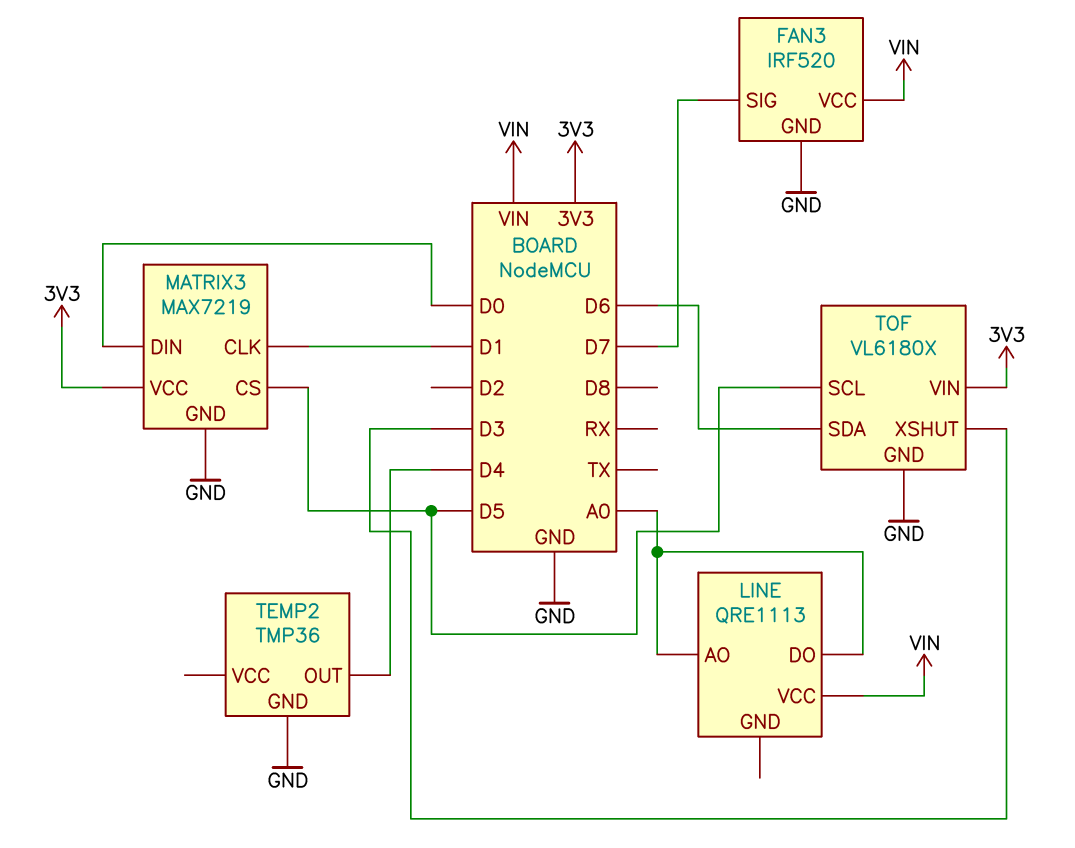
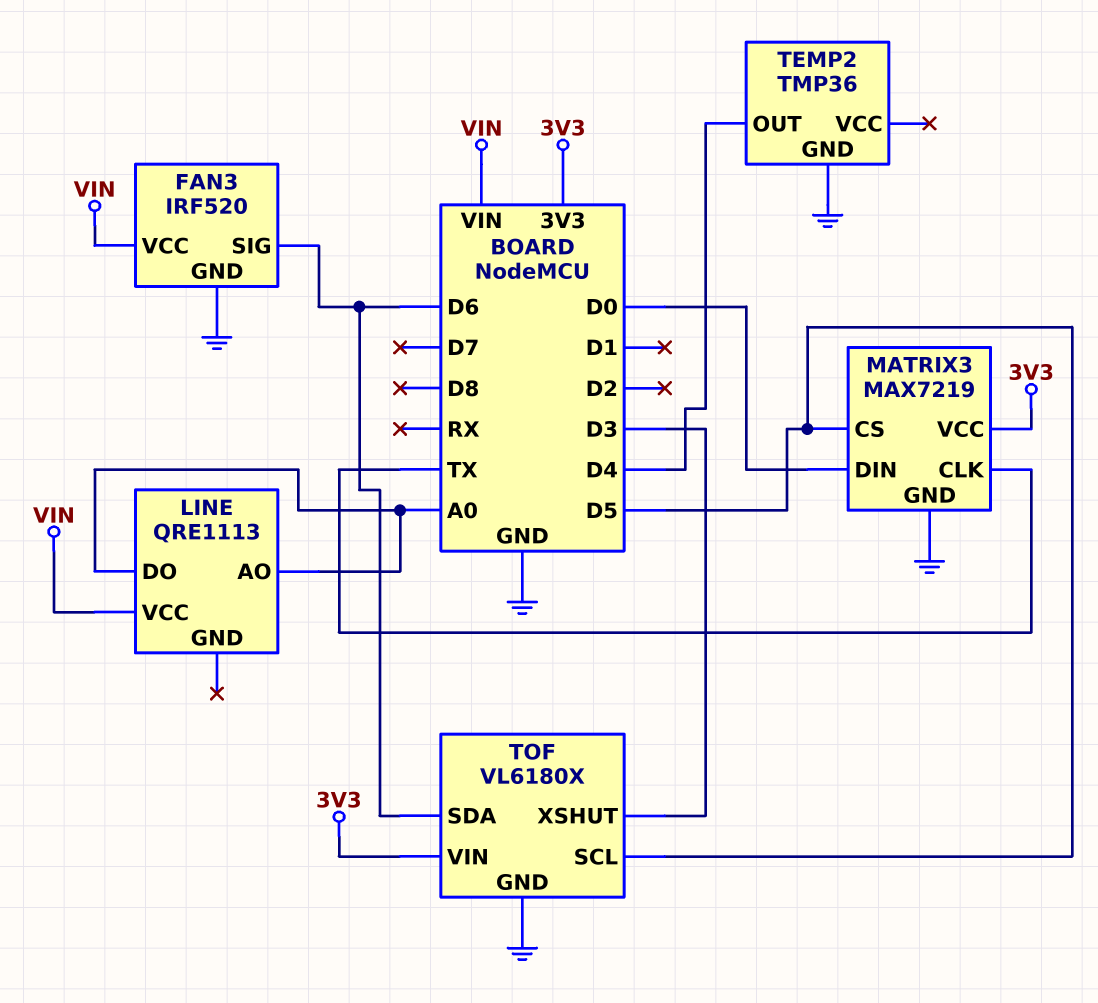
FAN3 pin SIG: D7 -> D6
MATRIX3 pin CLK: D1 -> TX

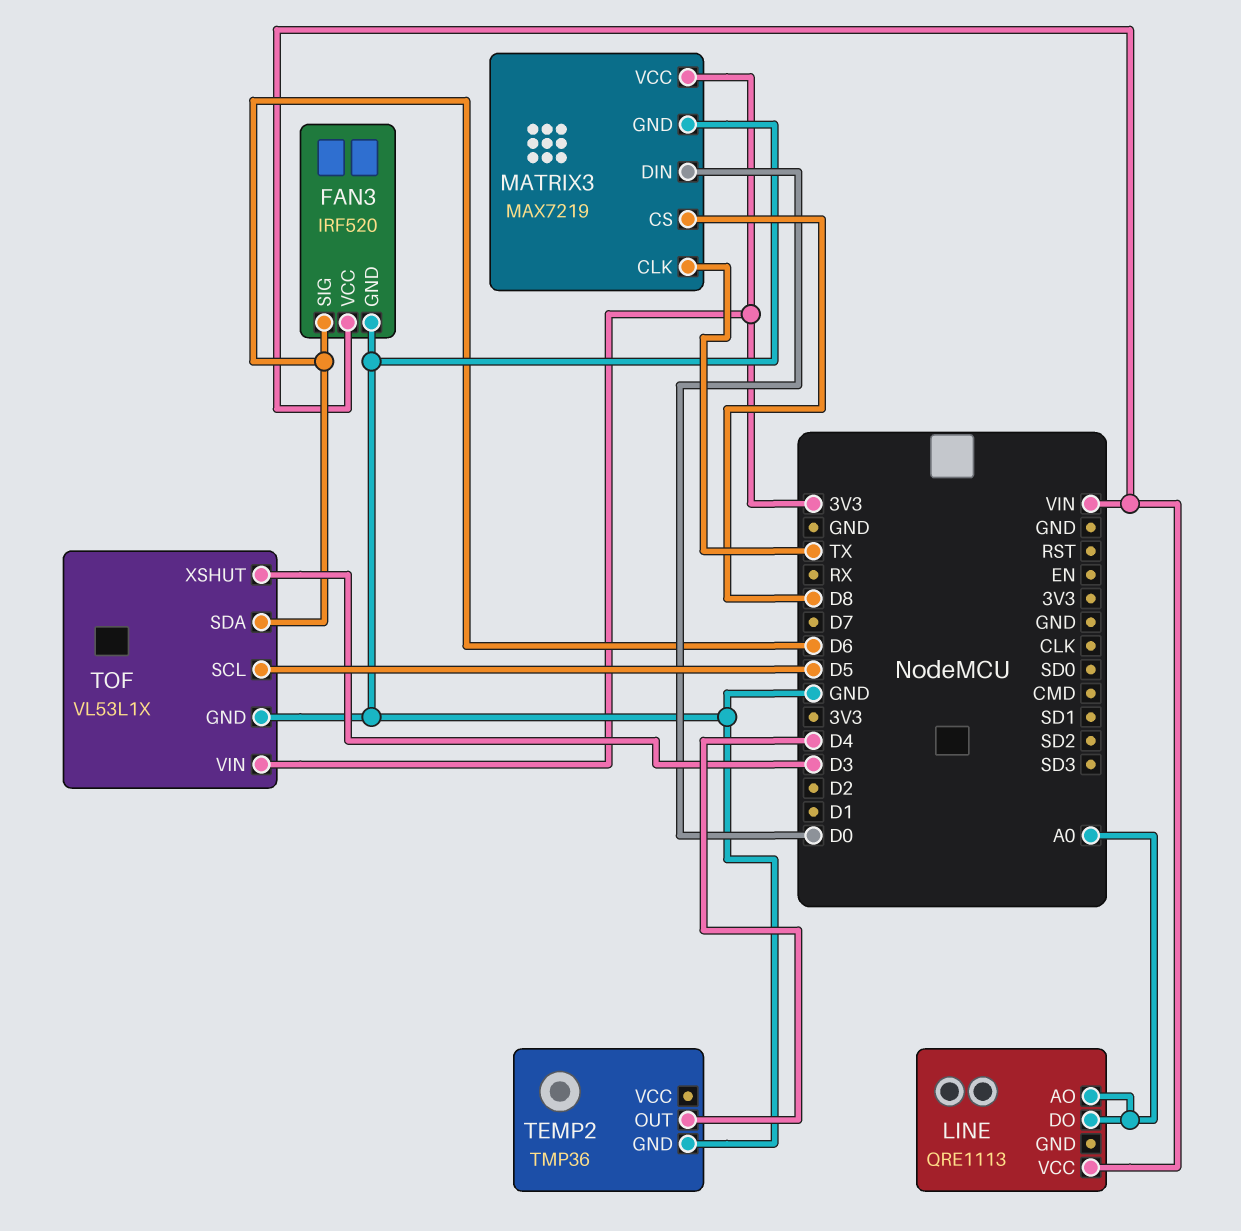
MATRIX3 pin CS: D5 -> D8
TOF: VL6180X -> VL53L1X

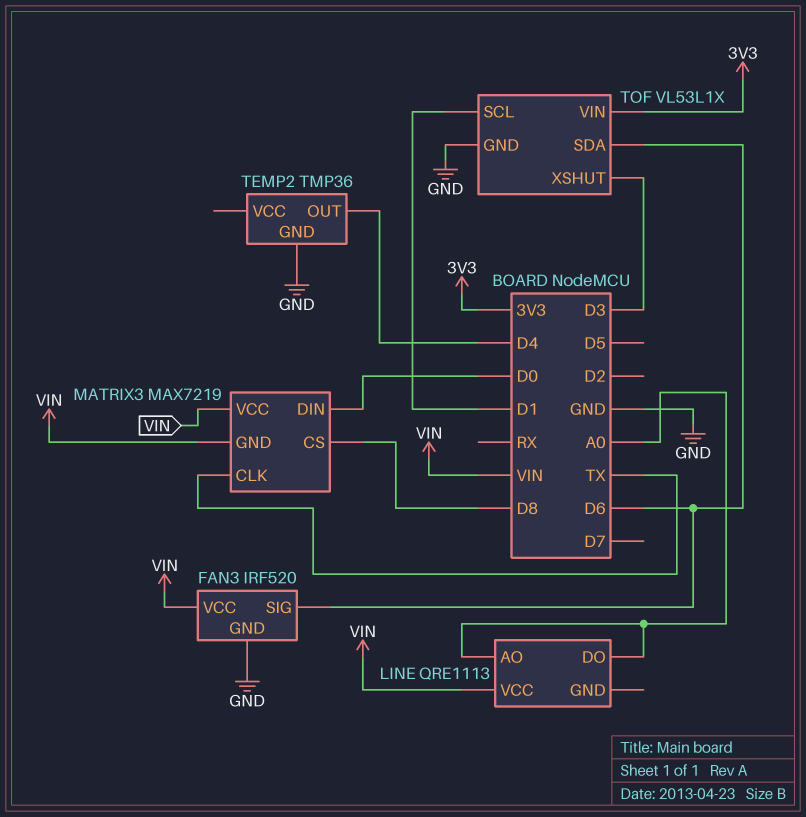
MATRIX3 pin GND: GND -> VIN
MATRIX3 pin VCC: 3V3 -> VIN
TOF pin SCL: D5 -> D1

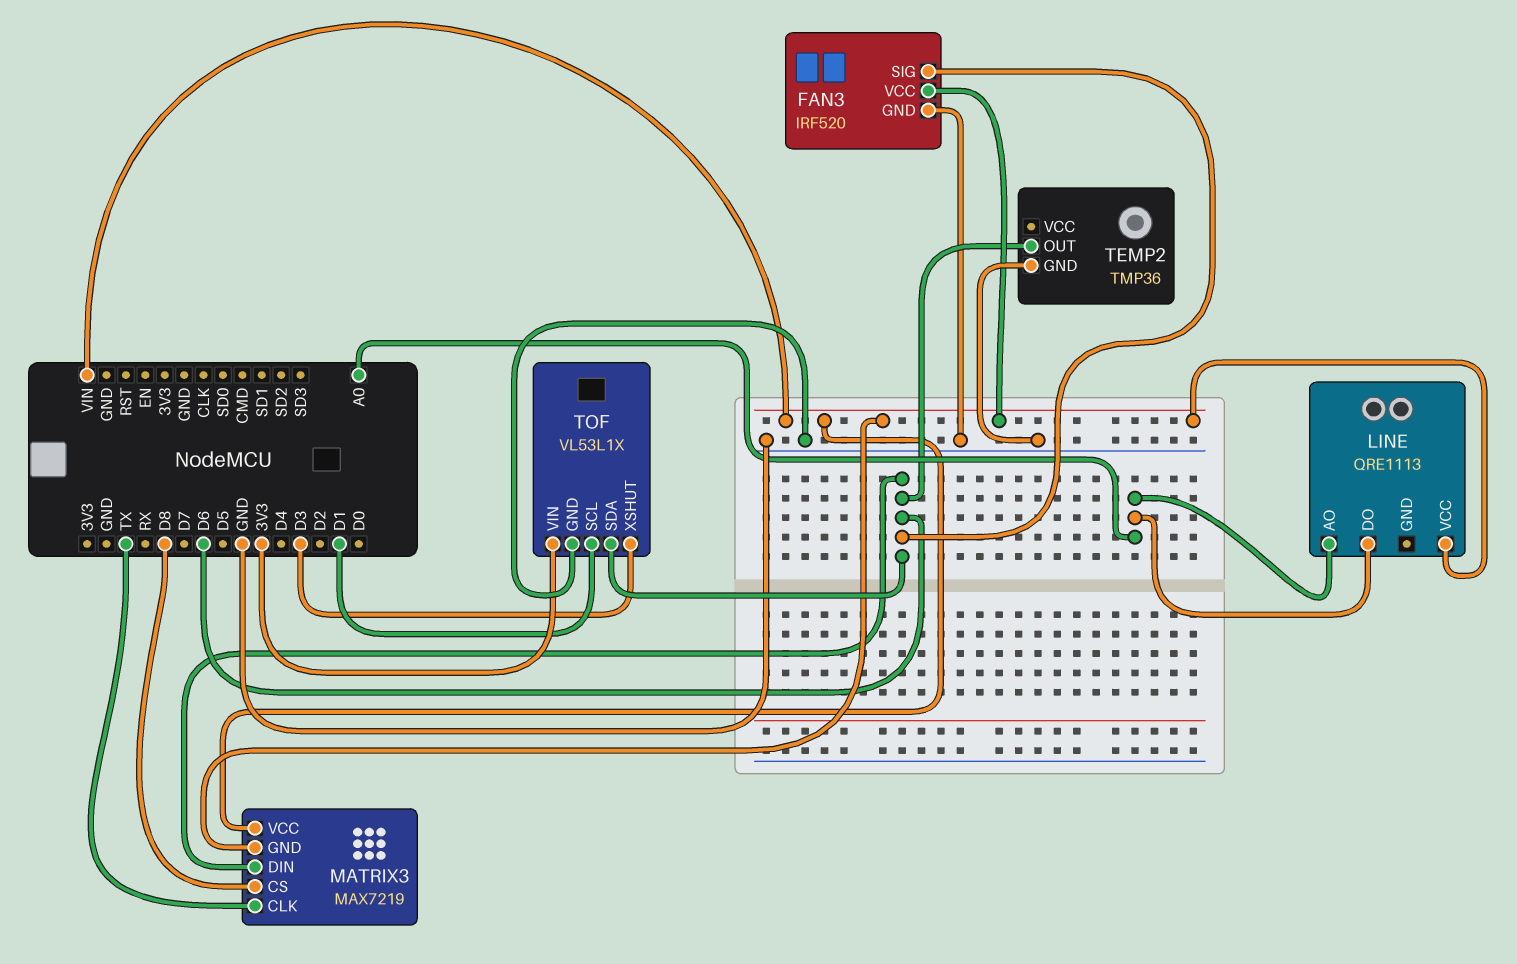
MATRIX3 pin DIN: D0 -> D6
TEMP2 pin OUT: D4 -> D6

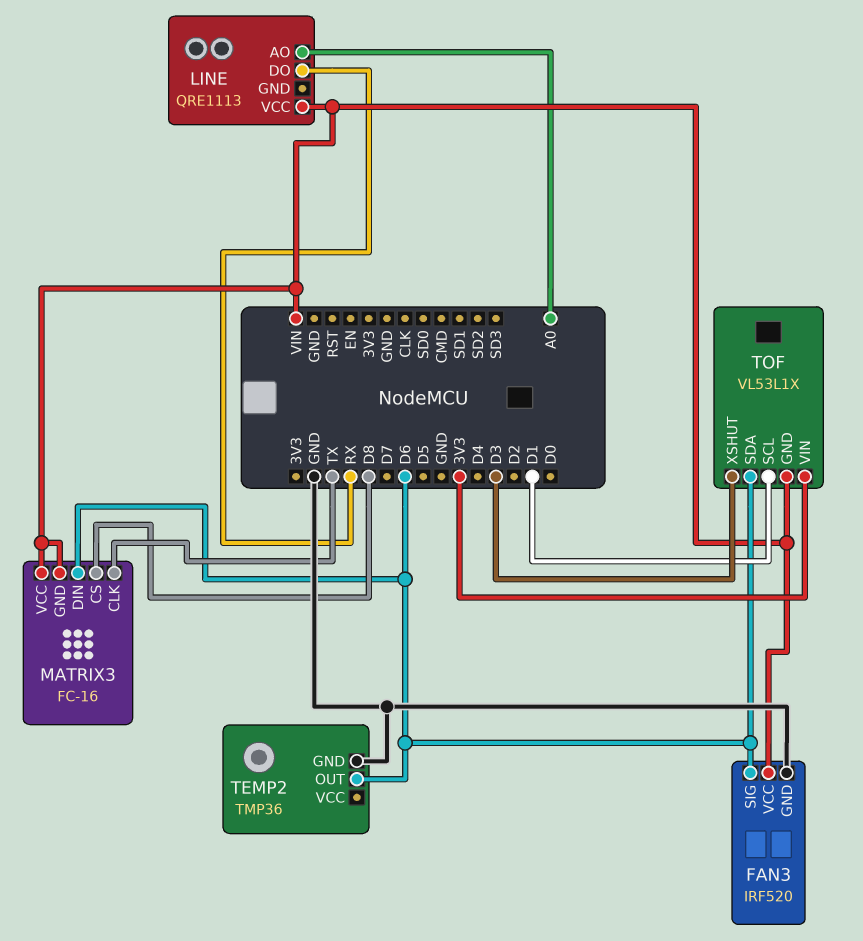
LINE pin DO: A0 -> RX
MATRIX3: MAX7219 -> FC-16
TOF pin GND: GND -> VIN

